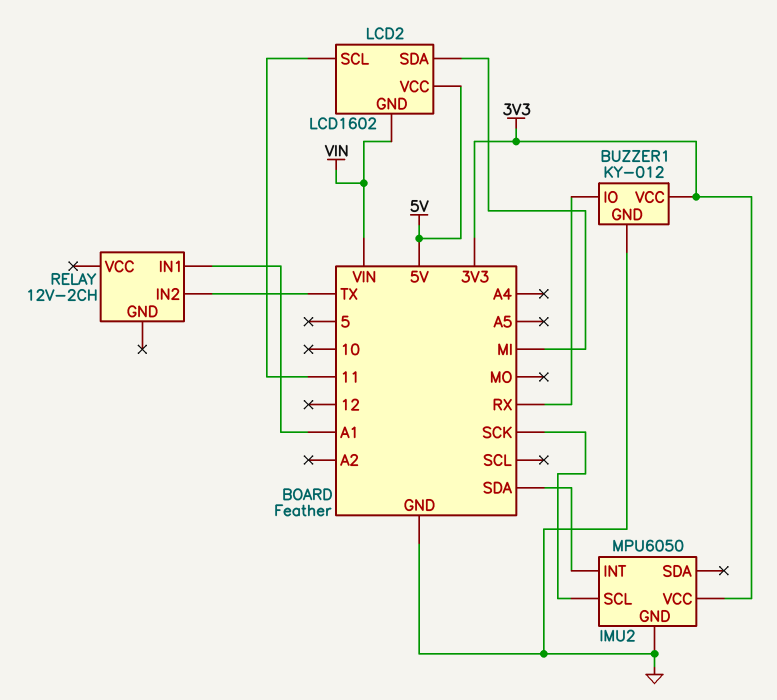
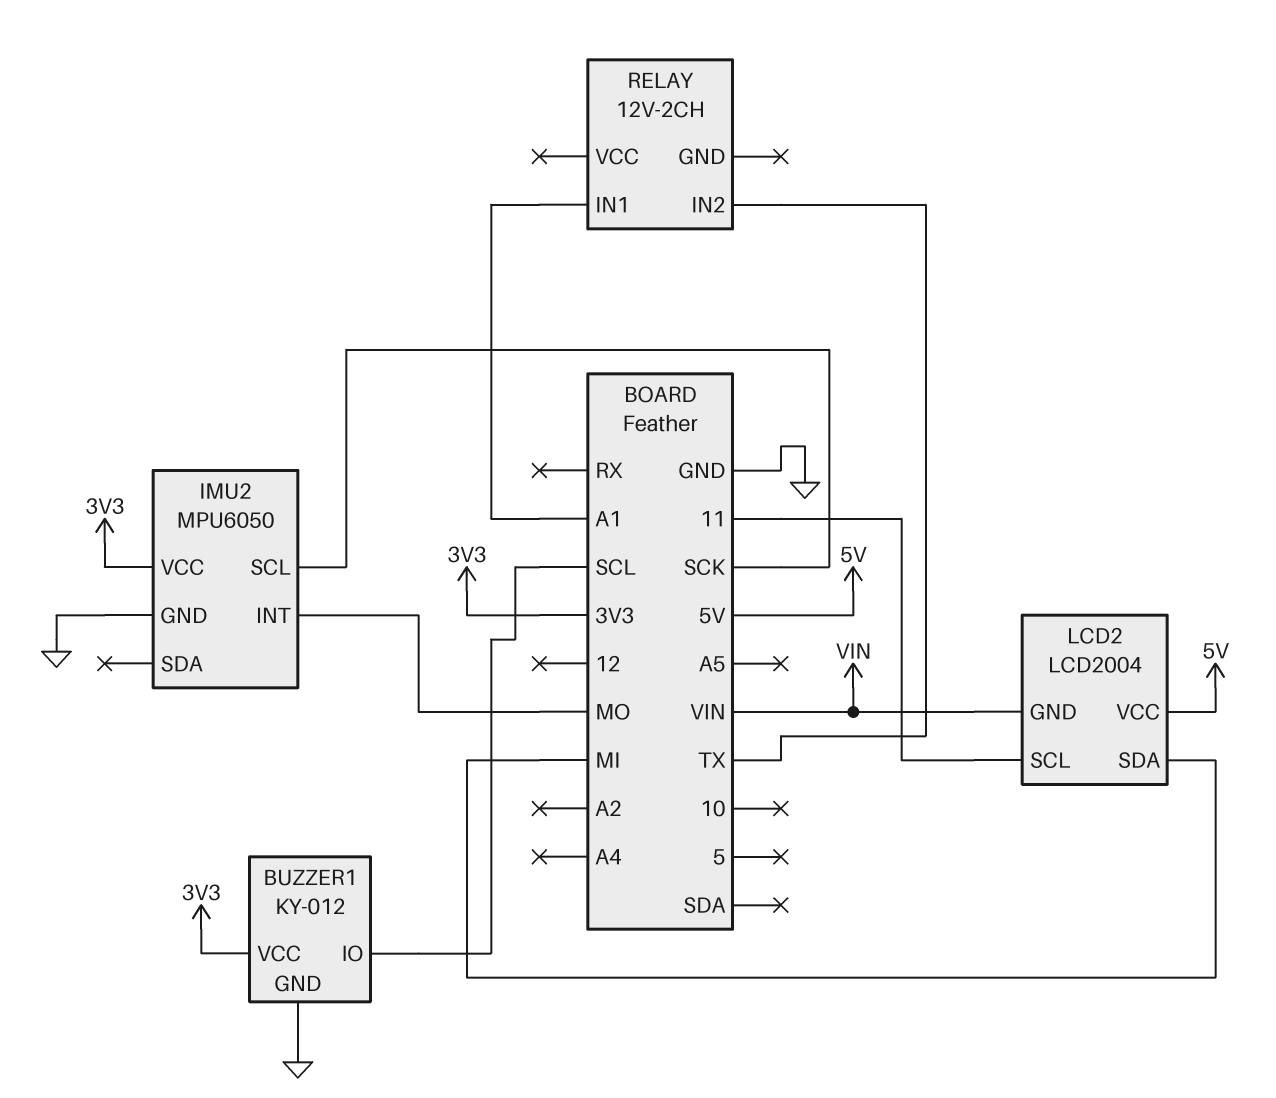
BUZZER1 pin IO: RX -> SCL
IMU2 pin INT: SDA -> MO
LCD2: LCD1602 -> LCD2004

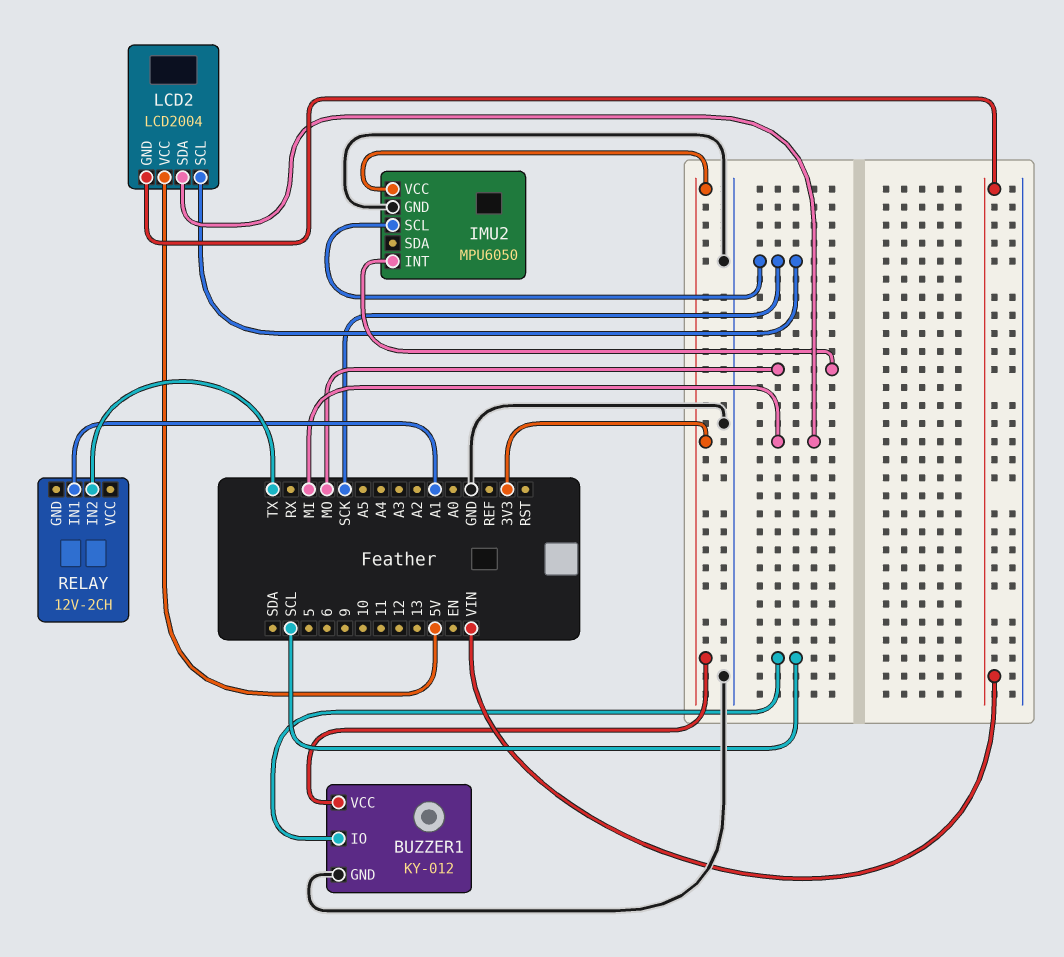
LCD2 pin SCL: 11 -> SCK

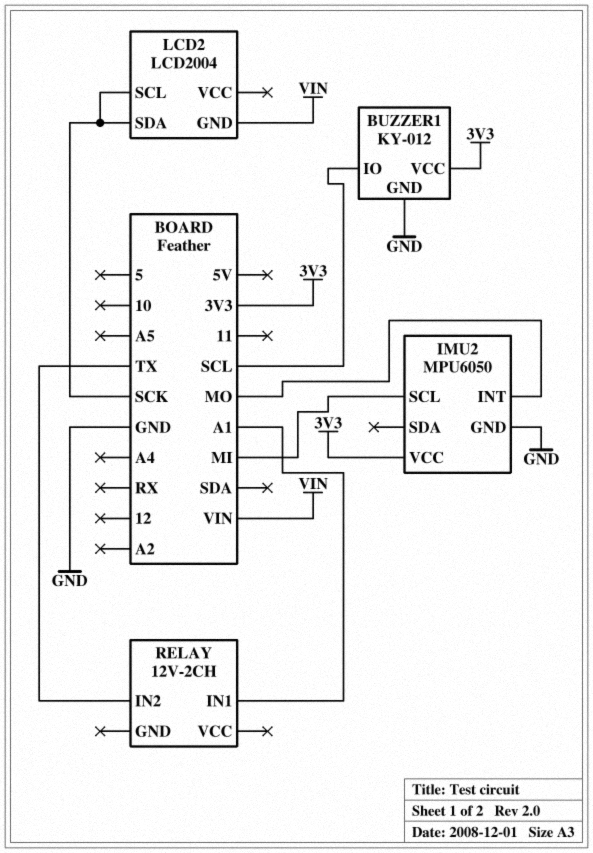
IMU2 pin SCL: SCK -> MI
LCD2 pin SDA: MI -> SCK
LCD2 pin VCC: 5V -> none

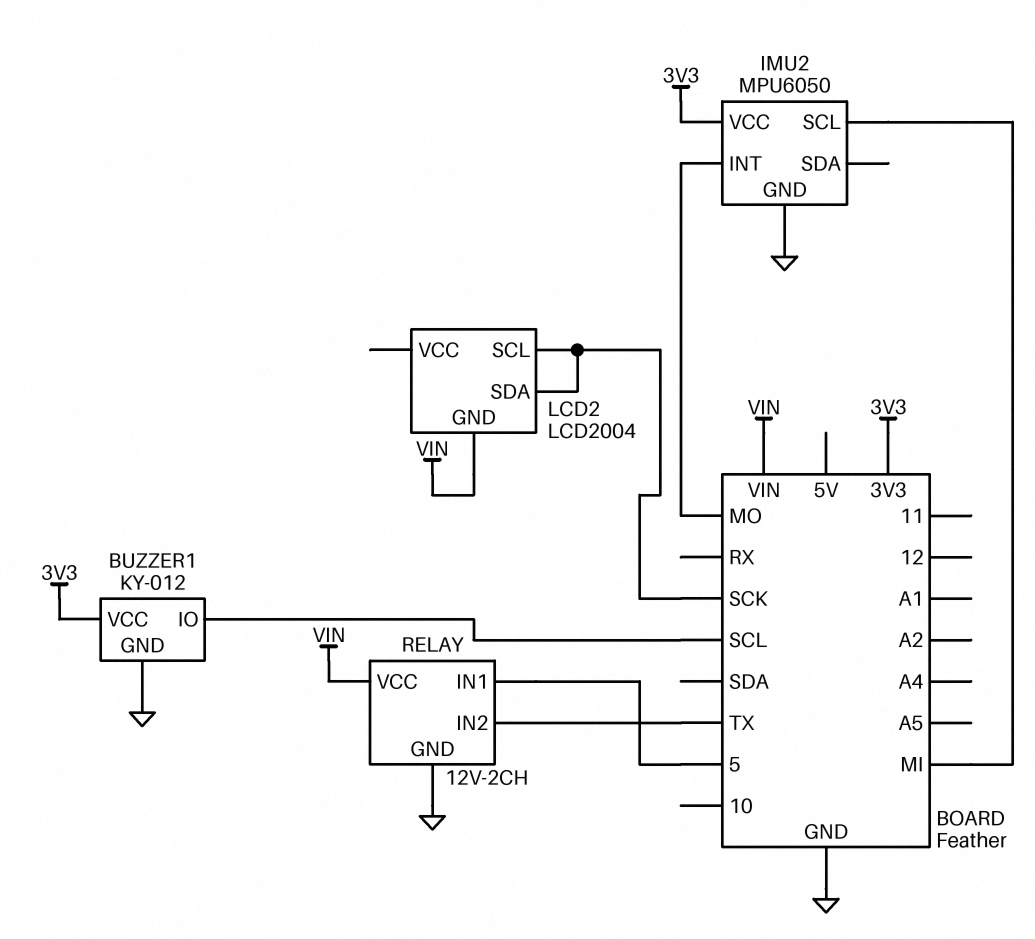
RELAY pin GND: none -> GND
RELAY pin IN1: A1 -> 5
RELAY pin VCC: none -> VIN

